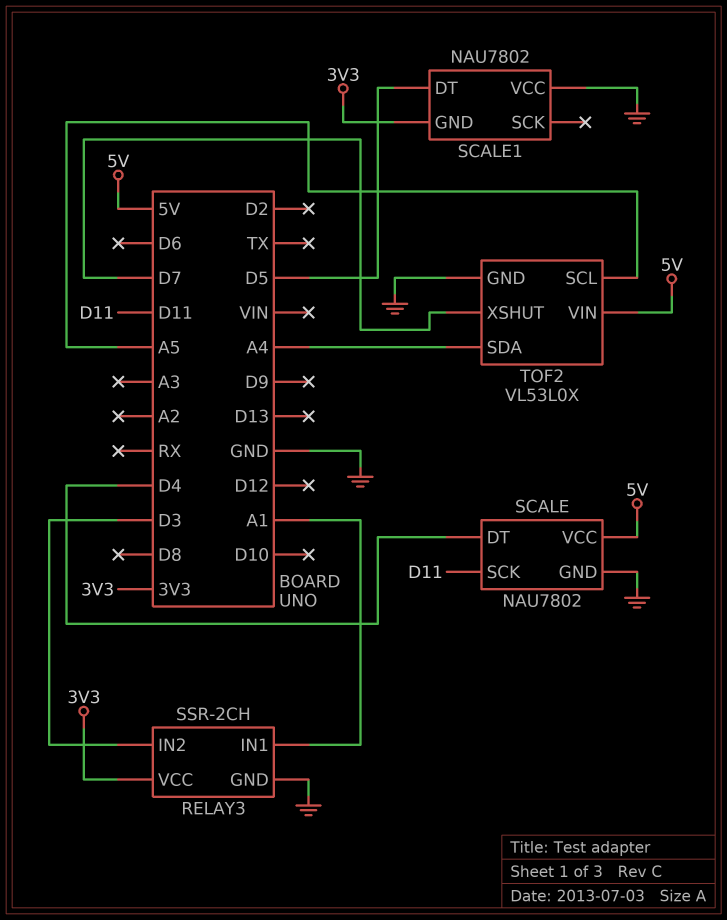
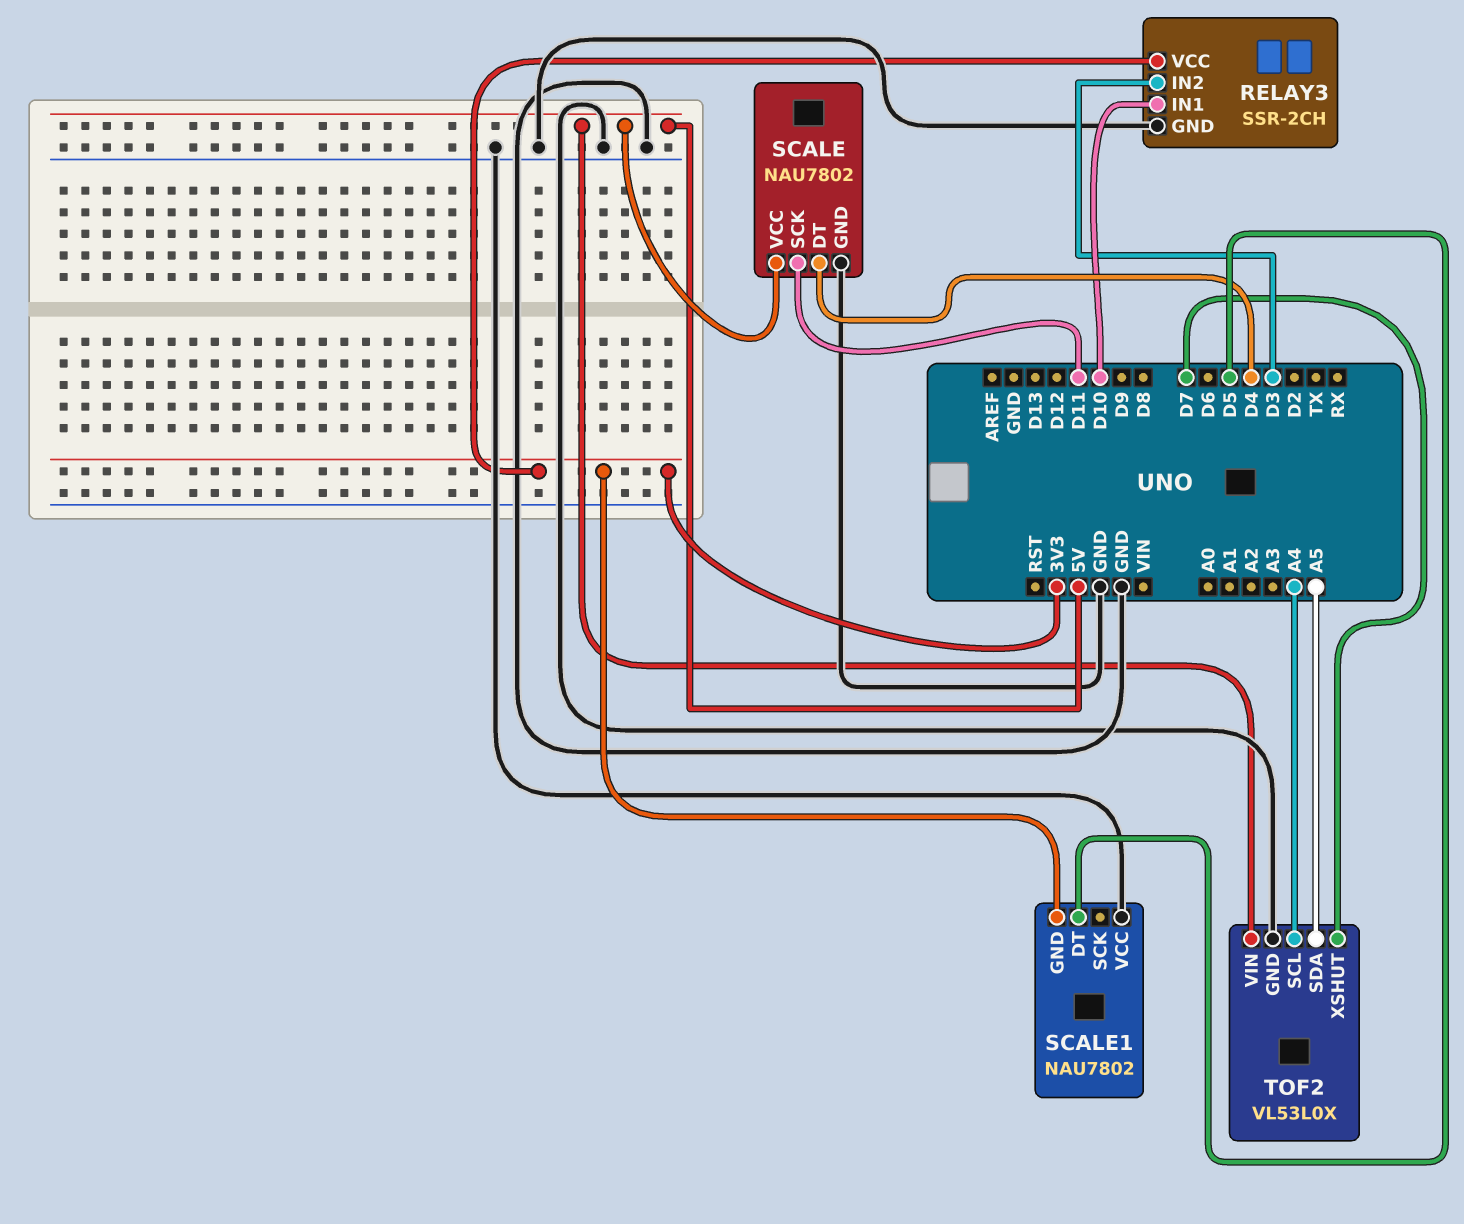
RELAY3 pin IN1: A1 -> D10
TOF2 pin SCL: A5 -> A4
TOF2 pin SDA: A4 -> A5

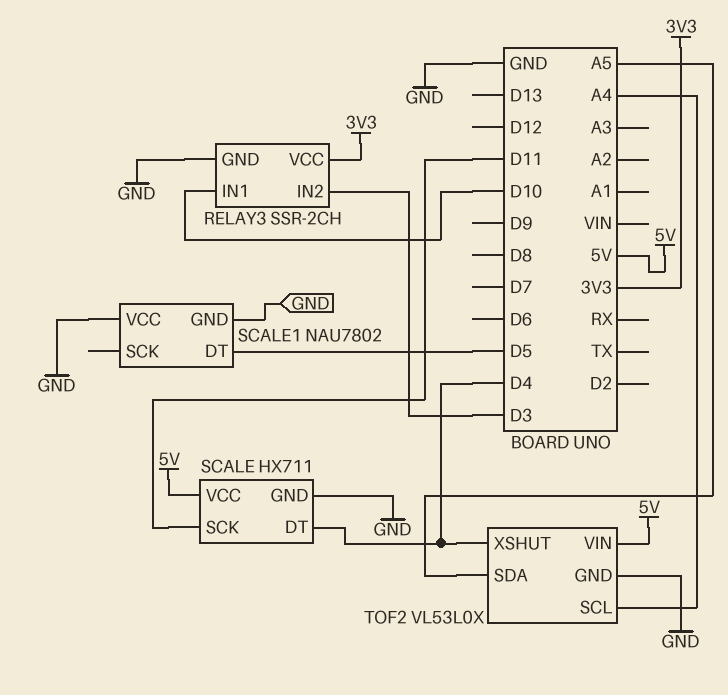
SCALE: NAU7802 -> HX711
SCALE1 pin GND: 3V3 -> GND
TOF2 pin XSHUT: D7 -> D4

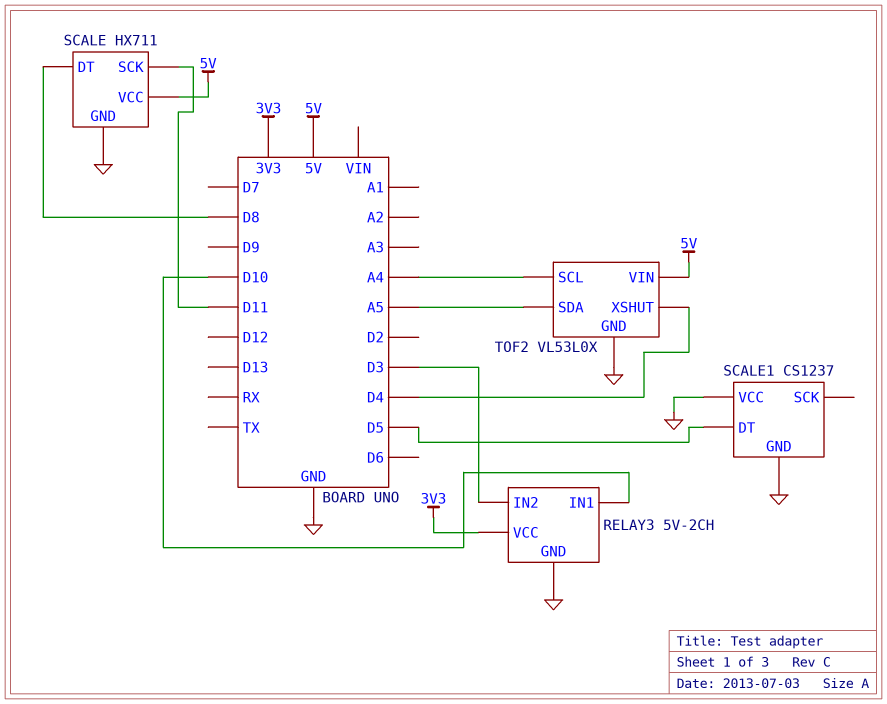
RELAY3: SSR-2CH -> 5V-2CH
SCALE pin DT: D4 -> D8
SCALE1: NAU7802 -> CS1237

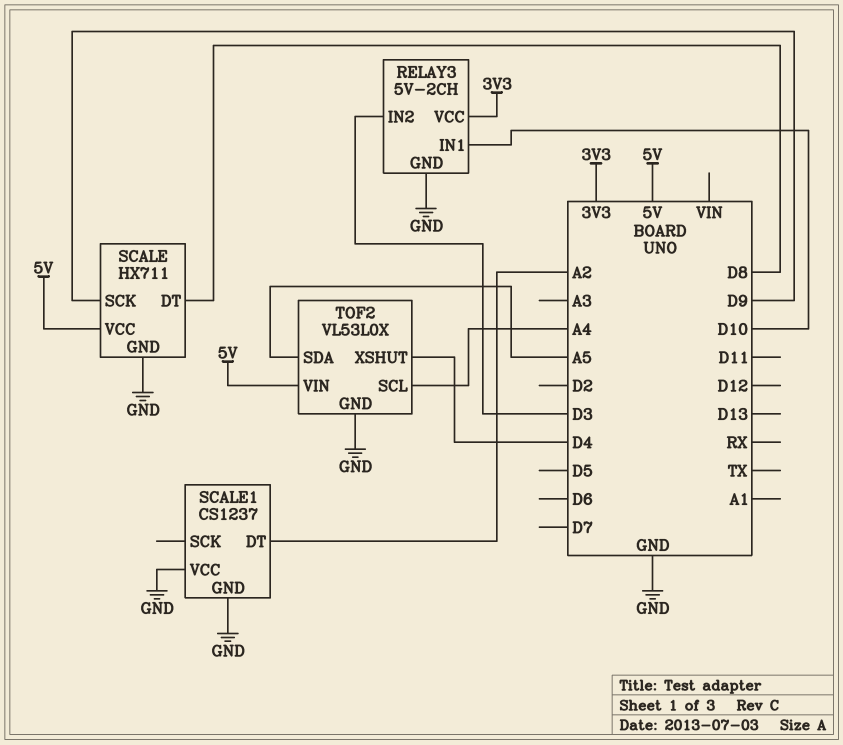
SCALE pin SCK: D11 -> D9
SCALE1 pin DT: D5 -> A2

